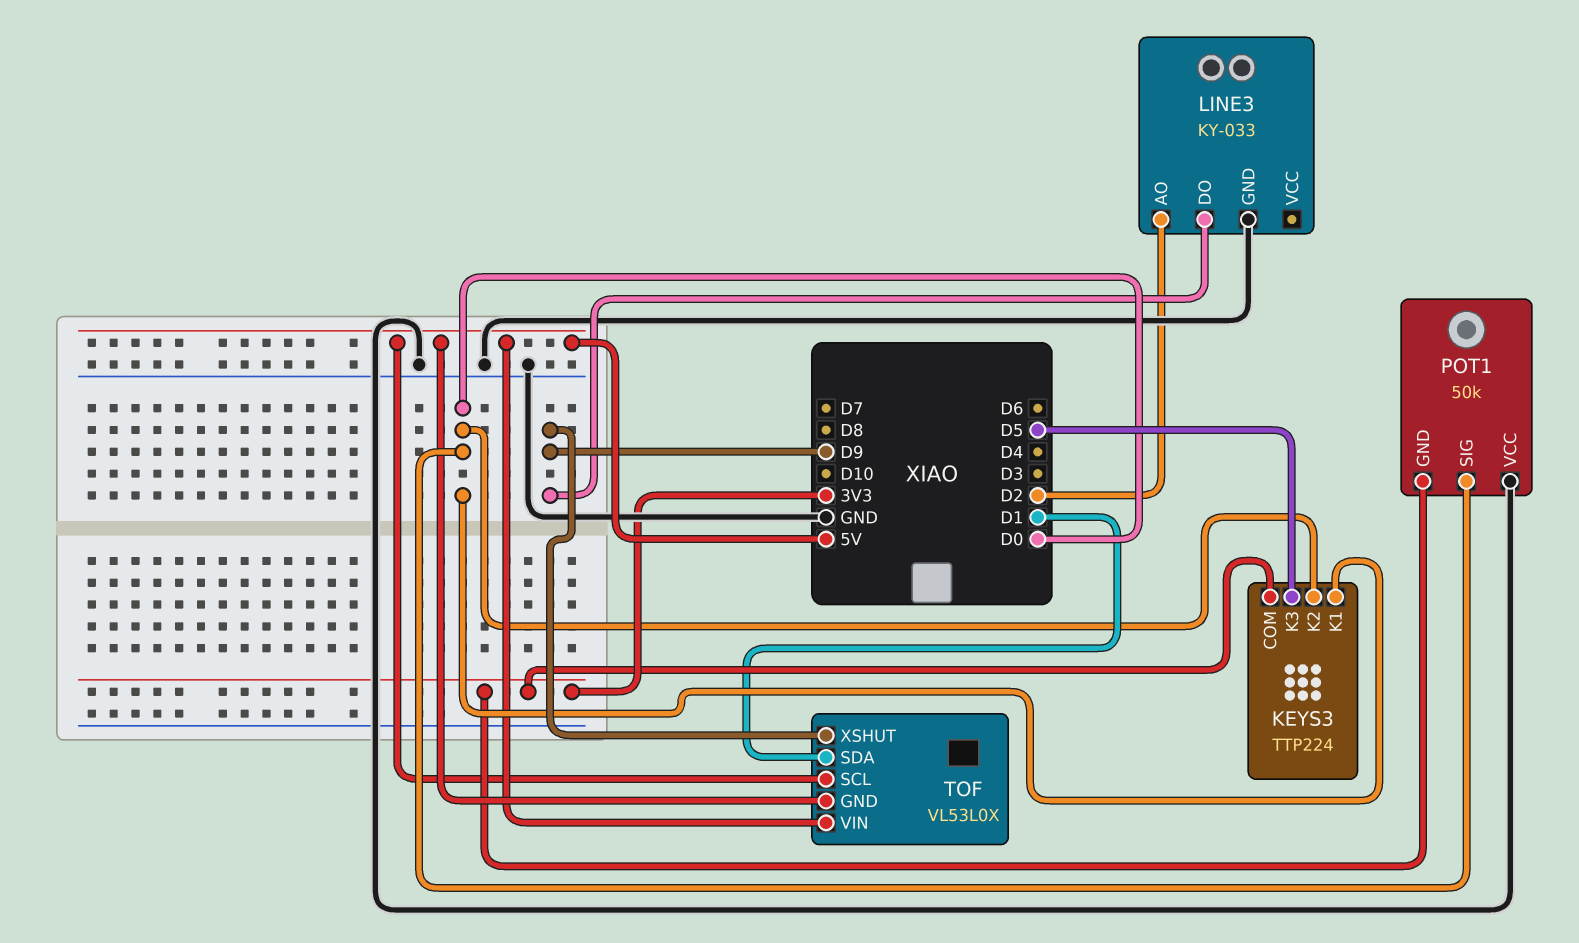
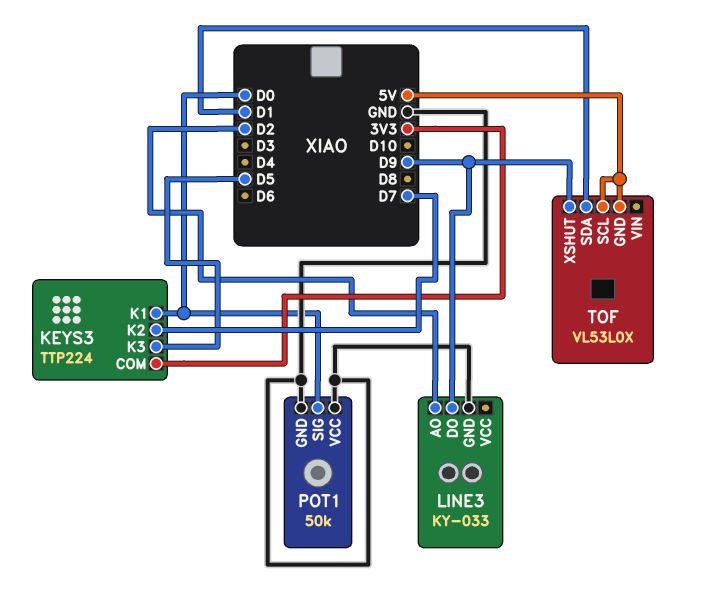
KEYS3 pin K2: D0 -> D7
POT1 pin GND: 3V3 -> GND
TOF pin VIN: 5V -> none

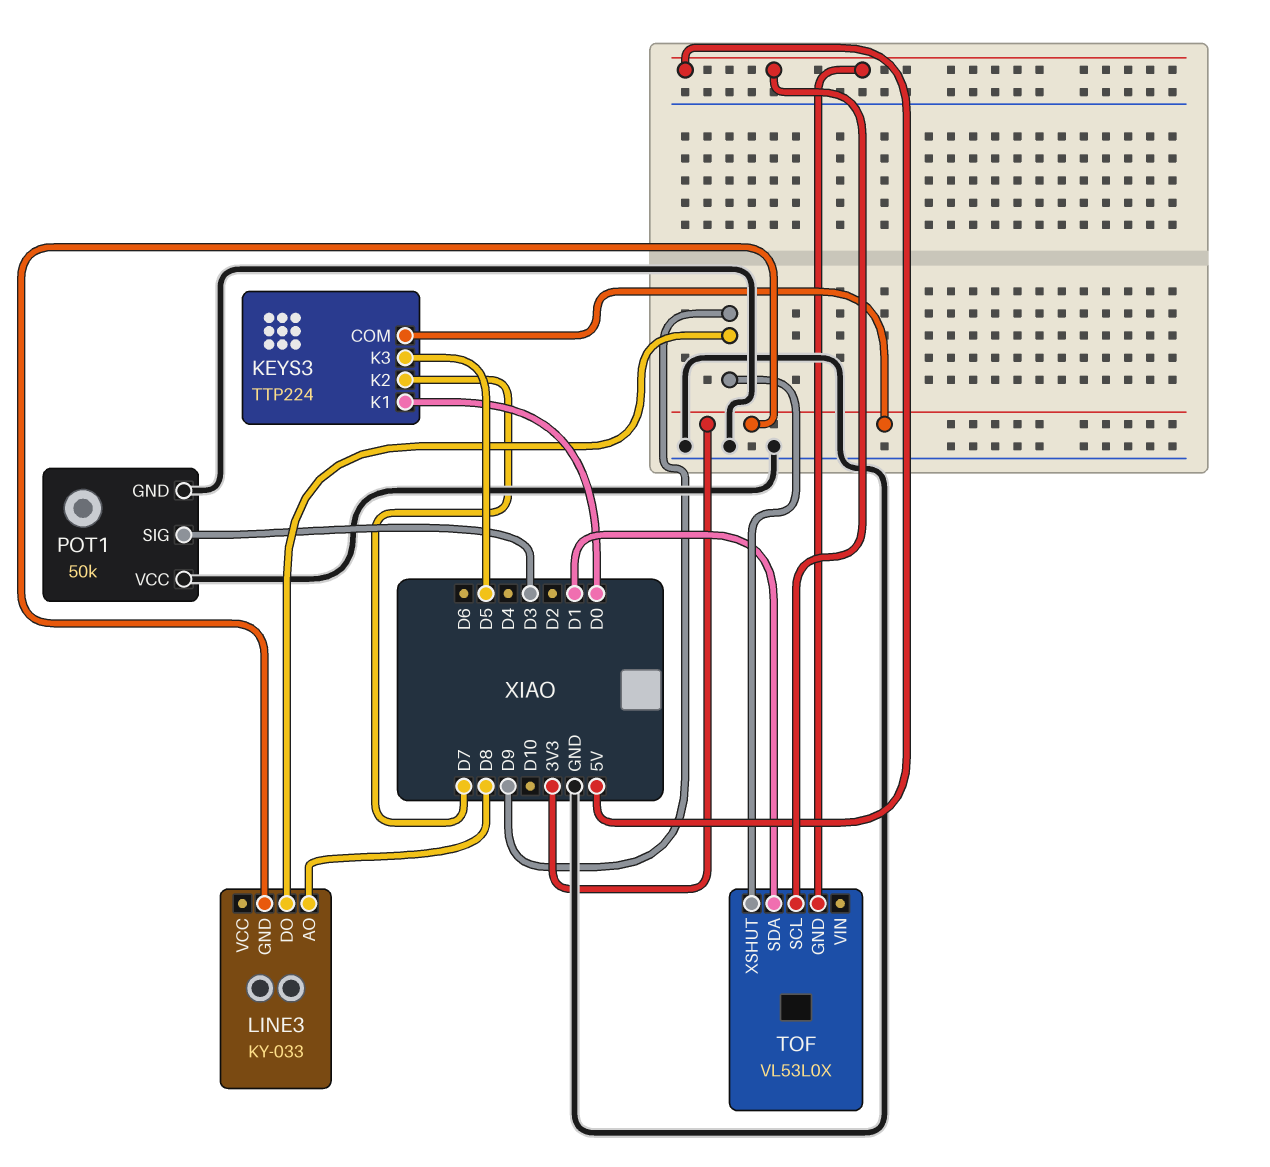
LINE3 pin AO: D2 -> D8
LINE3 pin GND: GND -> 3V3
POT1 pin SIG: D0 -> D3

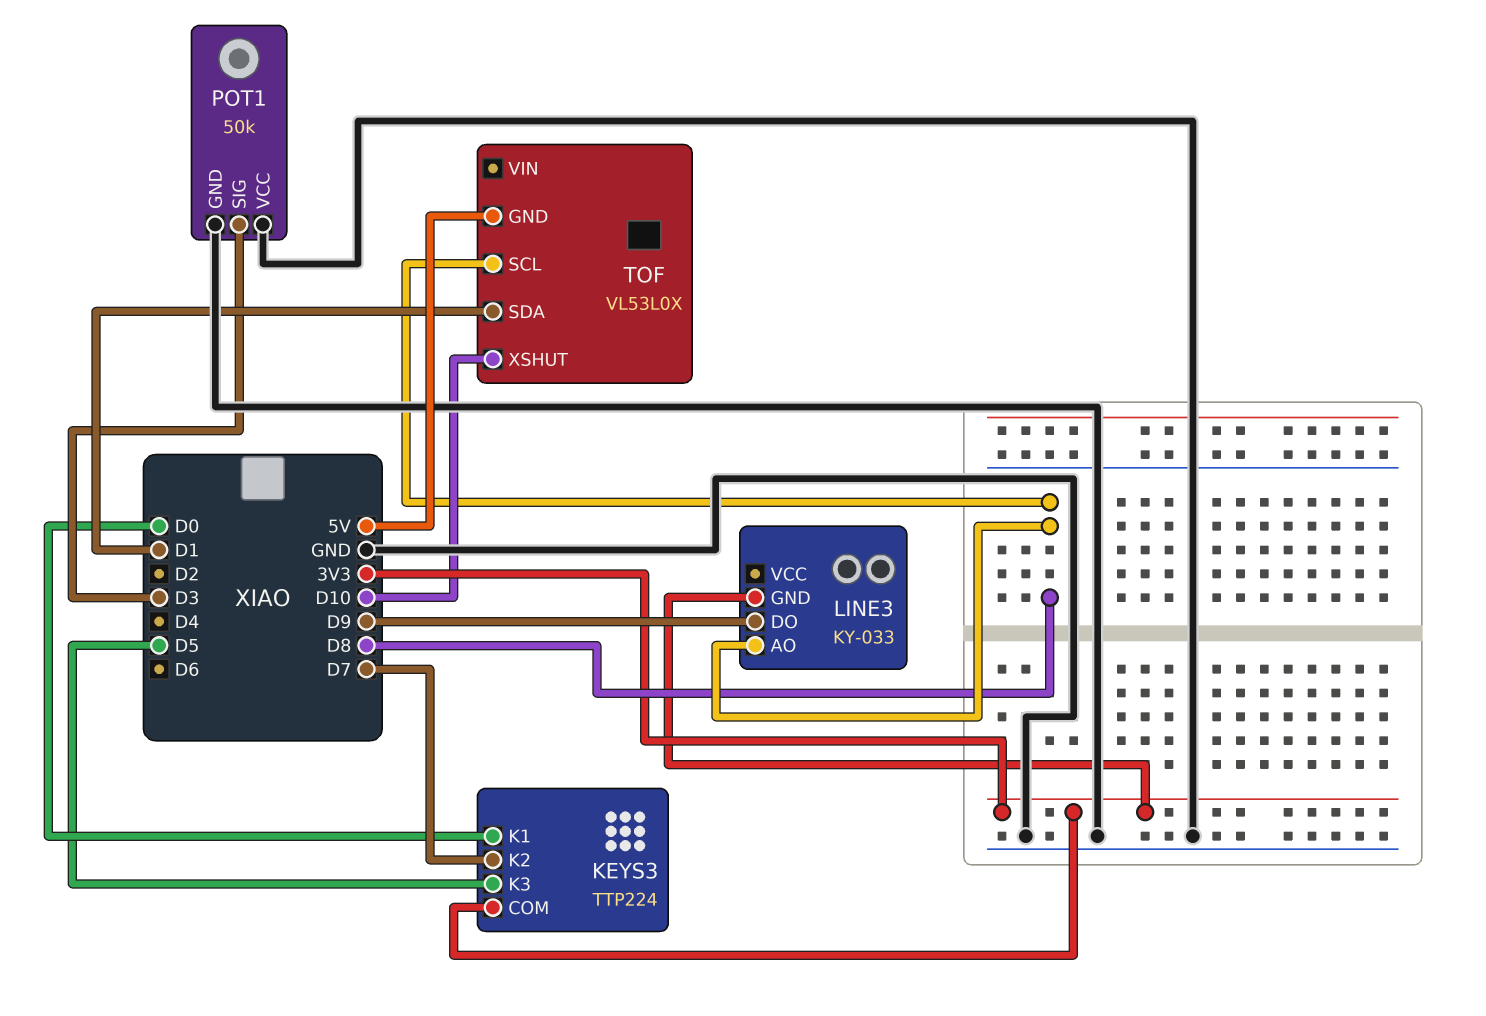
TOF pin SCL: 5V -> D8
TOF pin XSHUT: D9 -> D10

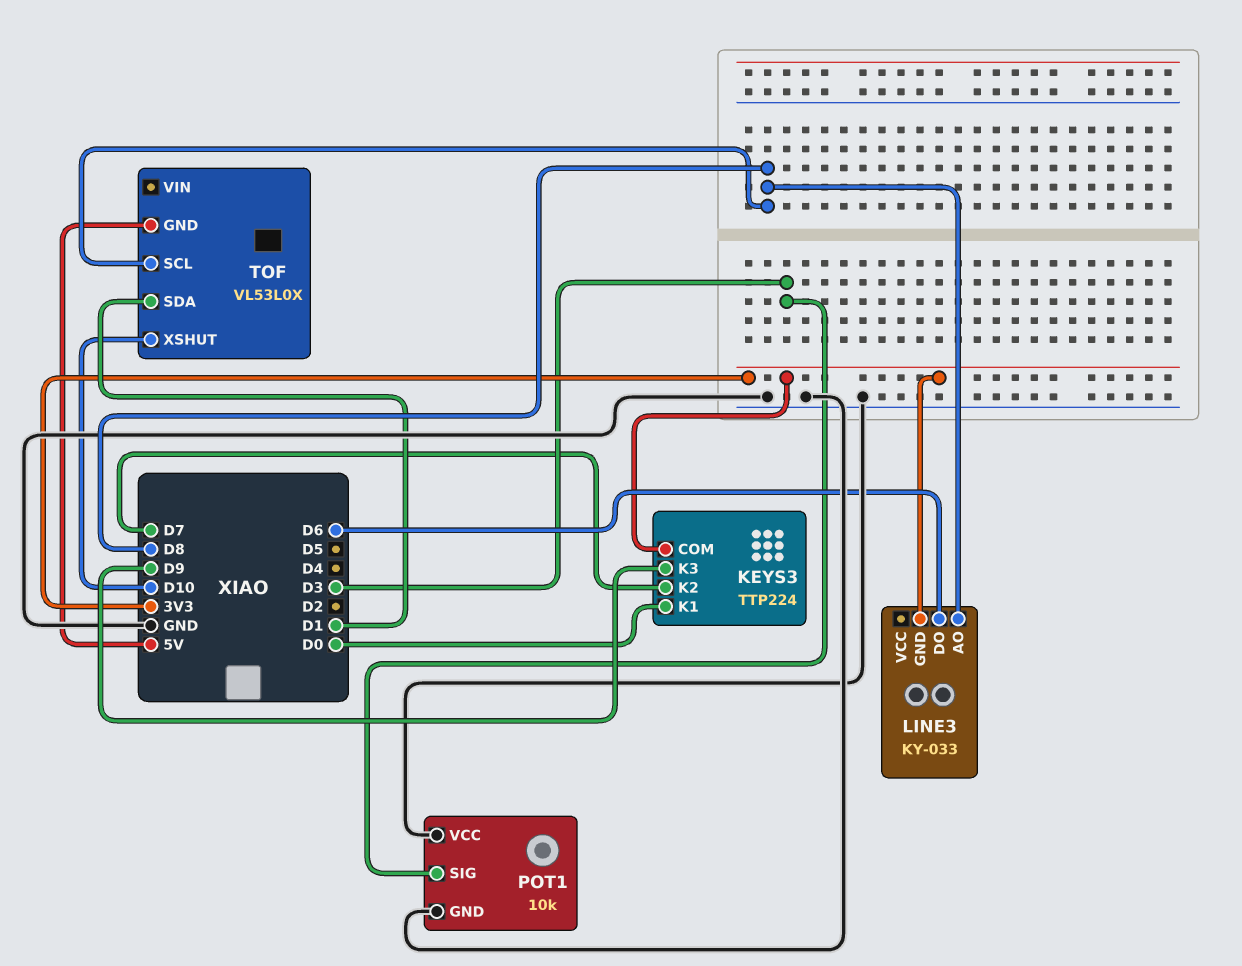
KEYS3 pin K3: D5 -> D9
LINE3 pin DO: D9 -> D6
POT1: 50k -> 10k

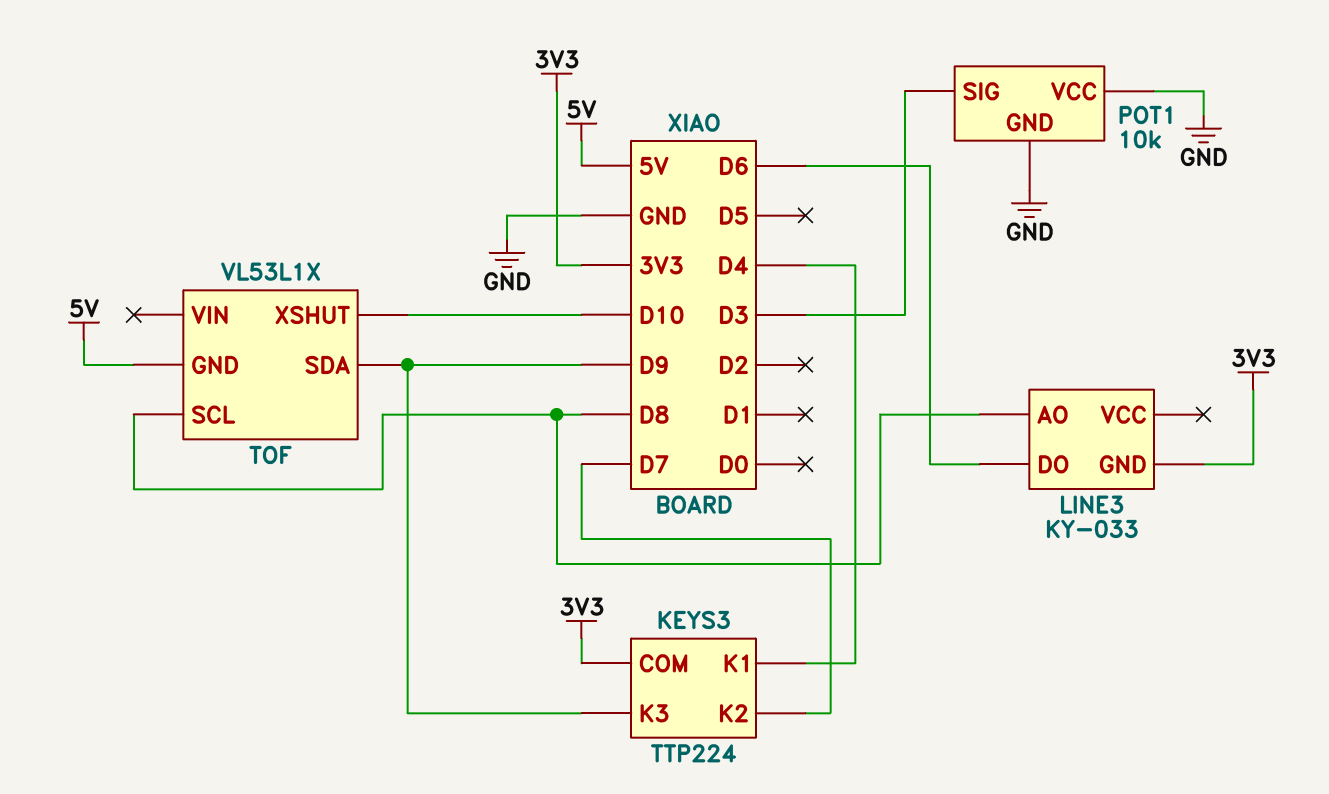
KEYS3 pin K1: D0 -> D4
TOF: VL53L0X -> VL53L1X
TOF pin SDA: D1 -> D9

